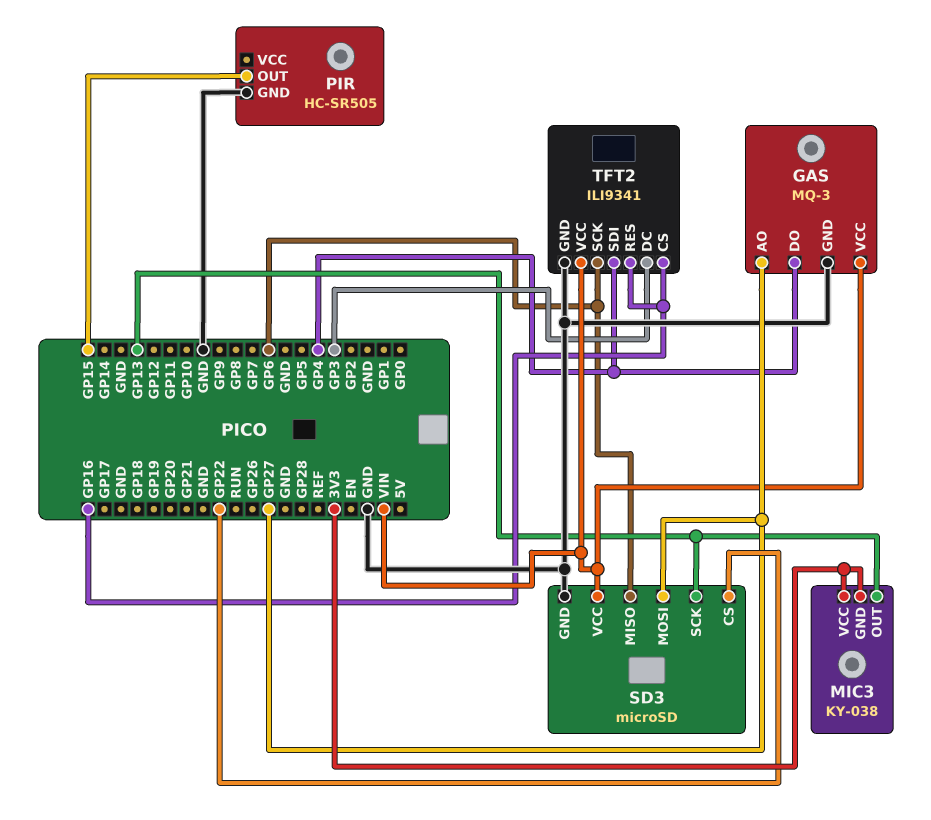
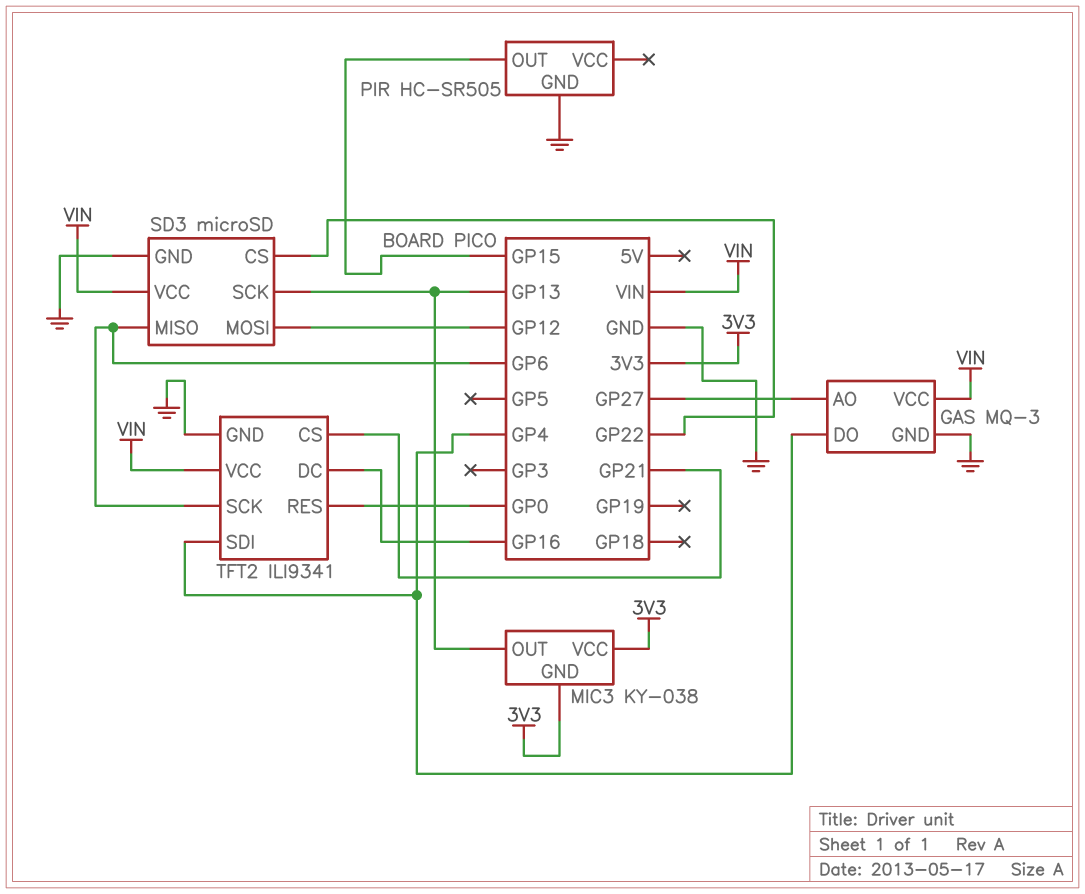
SD3 pin MOSI: GP27 -> GP12
TFT2 pin CS: GP16 -> GP21
TFT2 pin DC: GP3 -> GP16
TFT2 pin RES: GP16 -> GP0

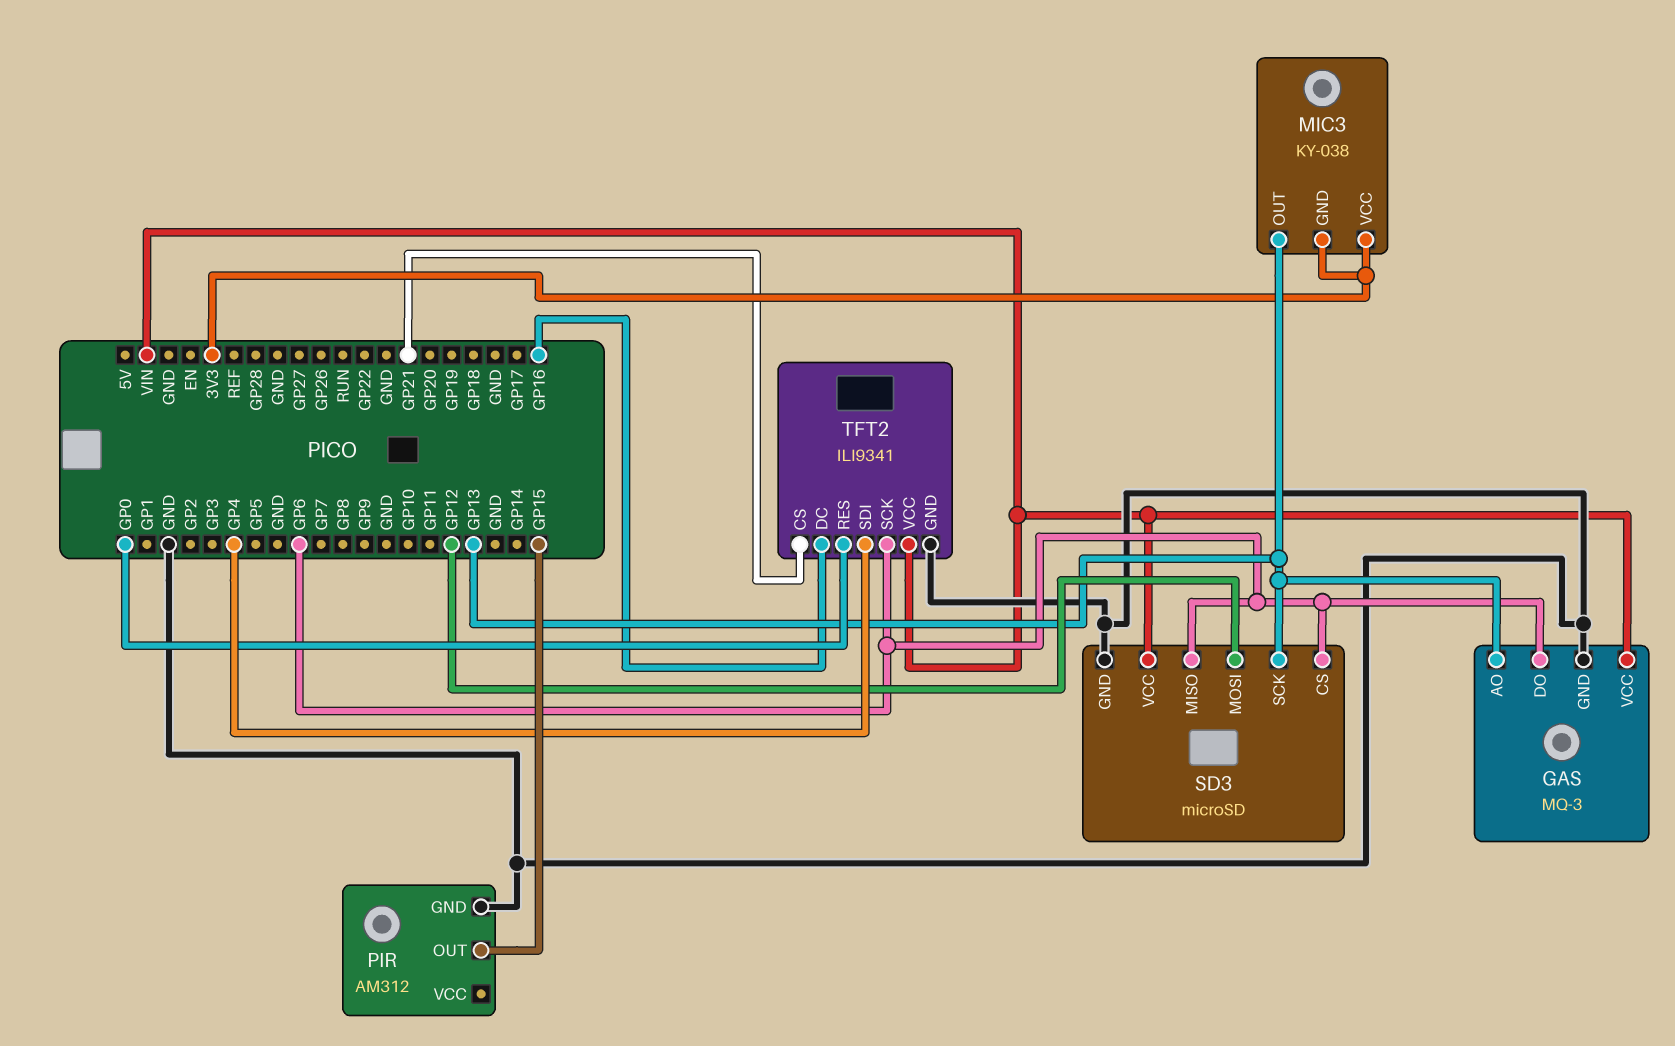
GAS pin AO: GP27 -> GP13
GAS pin DO: GP4 -> GP6
PIR: HC-SR505 -> AM312
SD3 pin CS: GP22 -> GP6

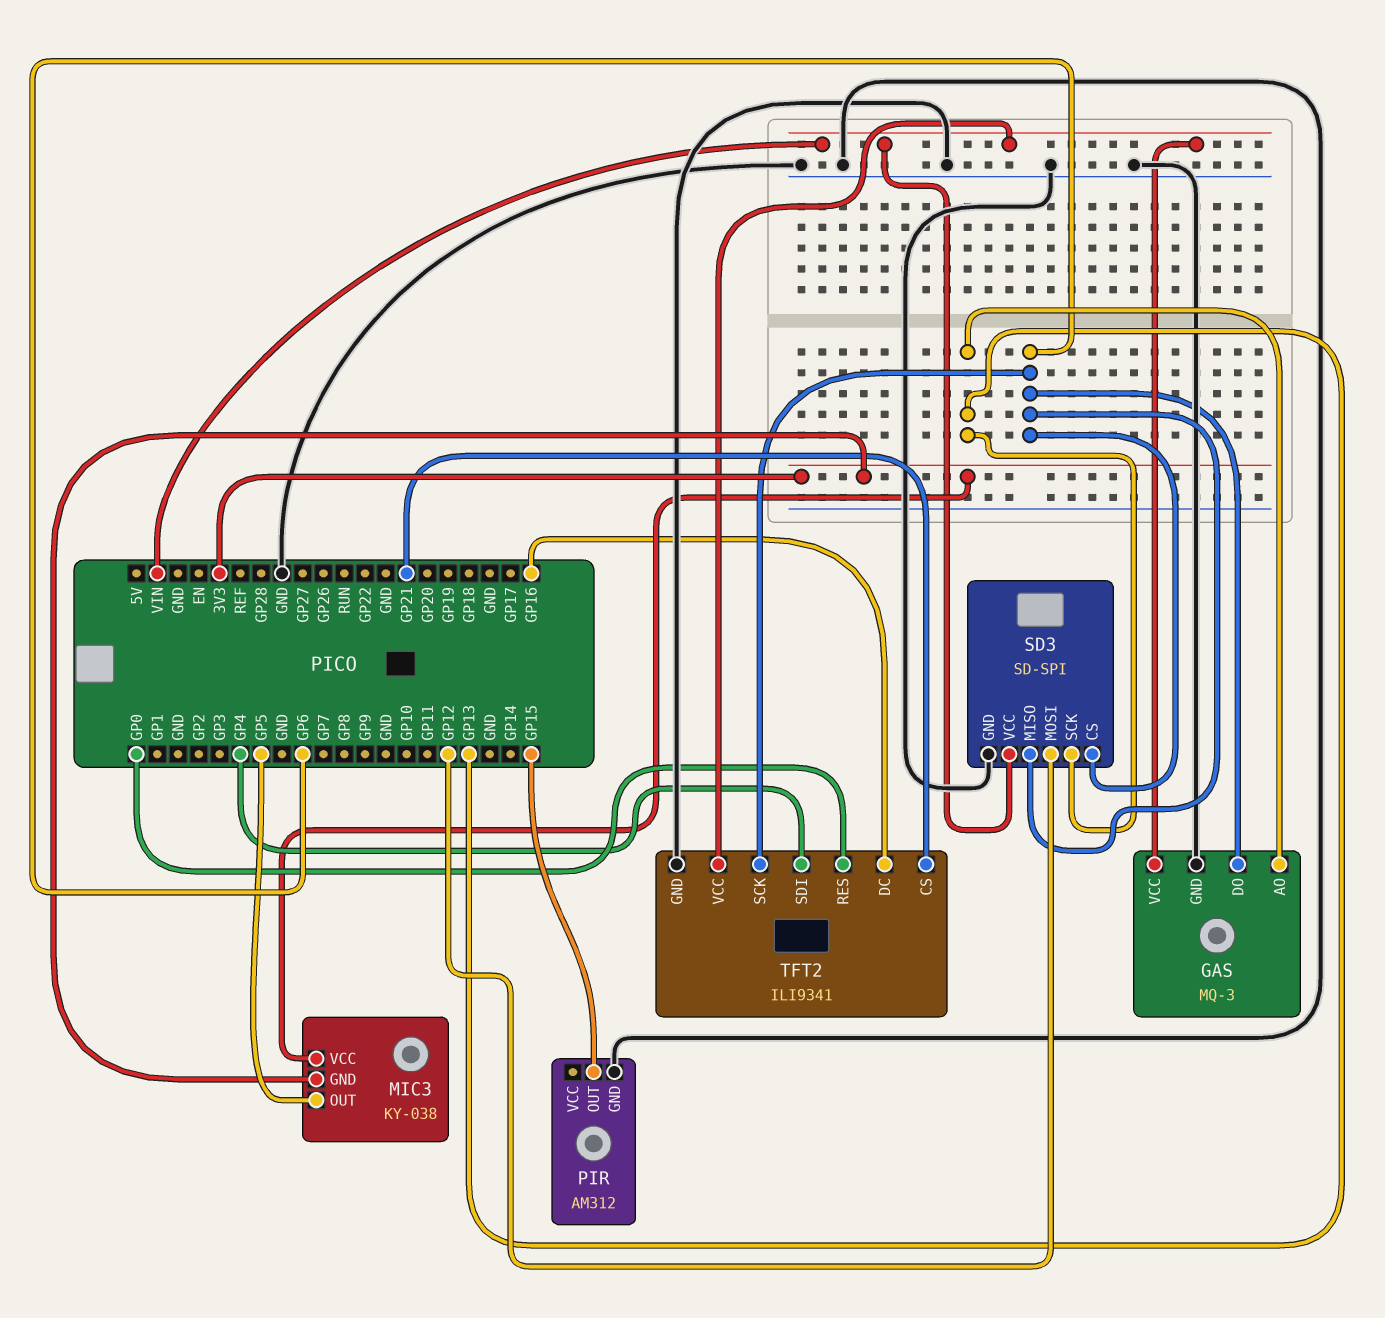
MIC3 pin OUT: GP13 -> GP5
SD3: microSD -> SD-SPI

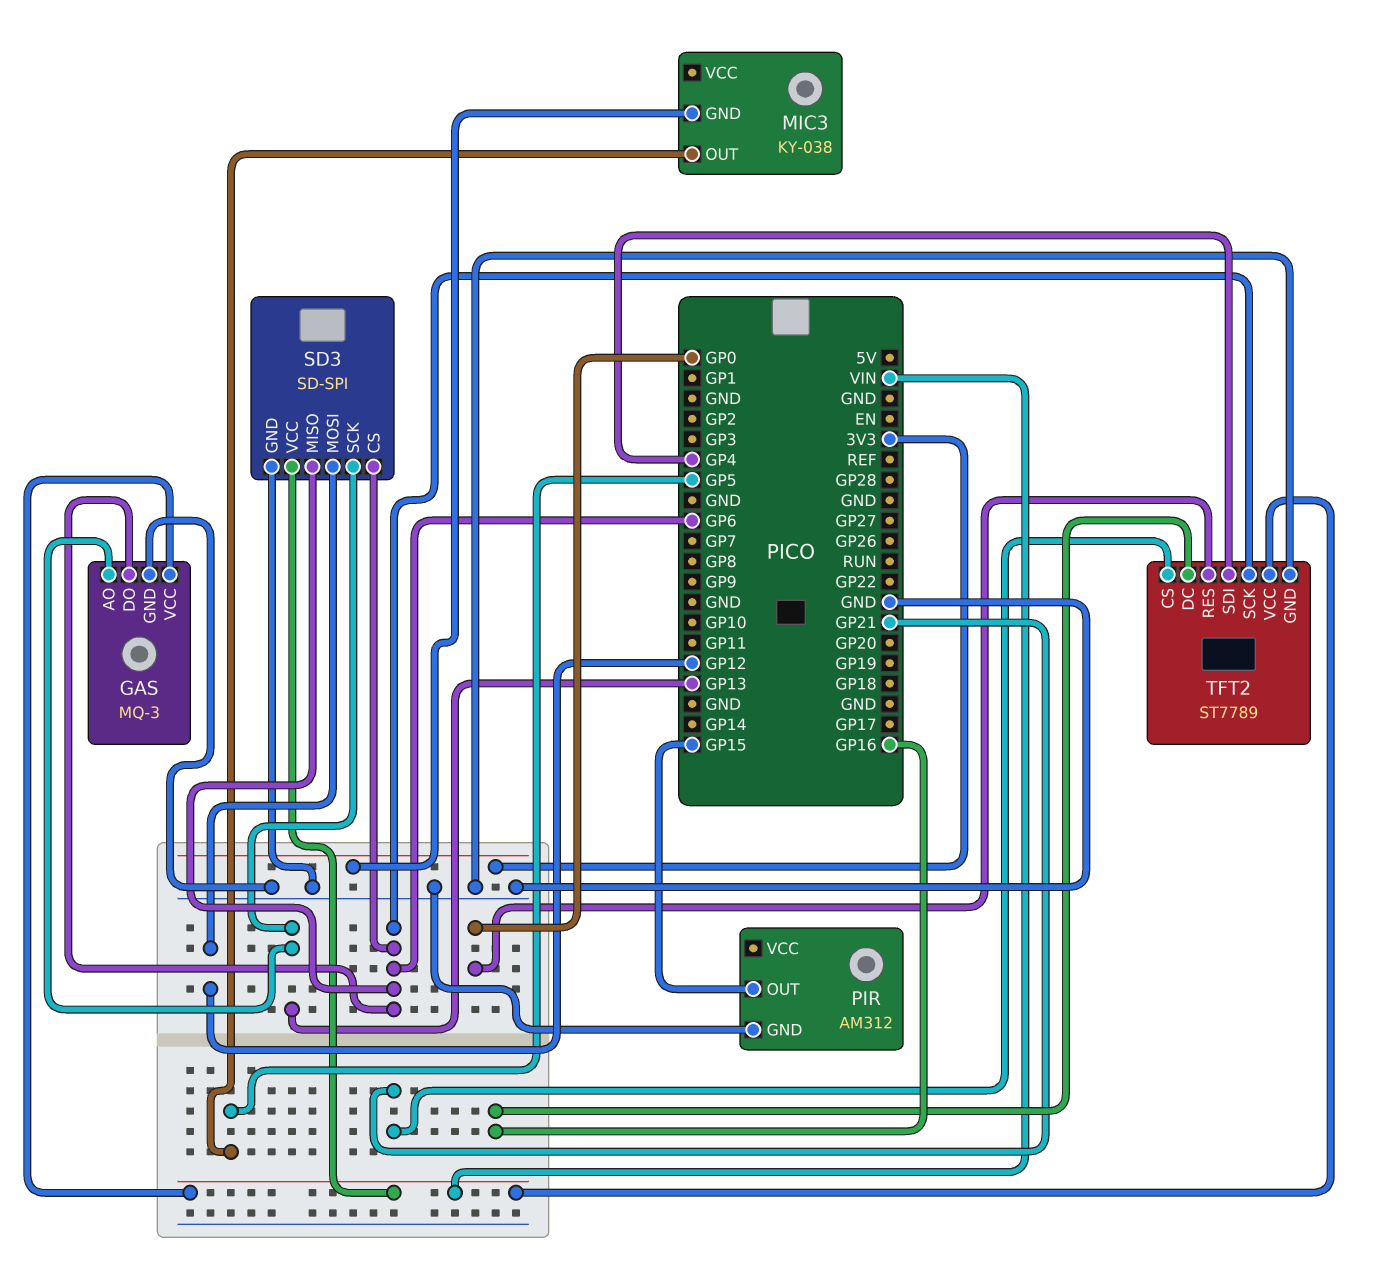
MIC3 pin VCC: 3V3 -> none
TFT2: ILI9341 -> ST7789

